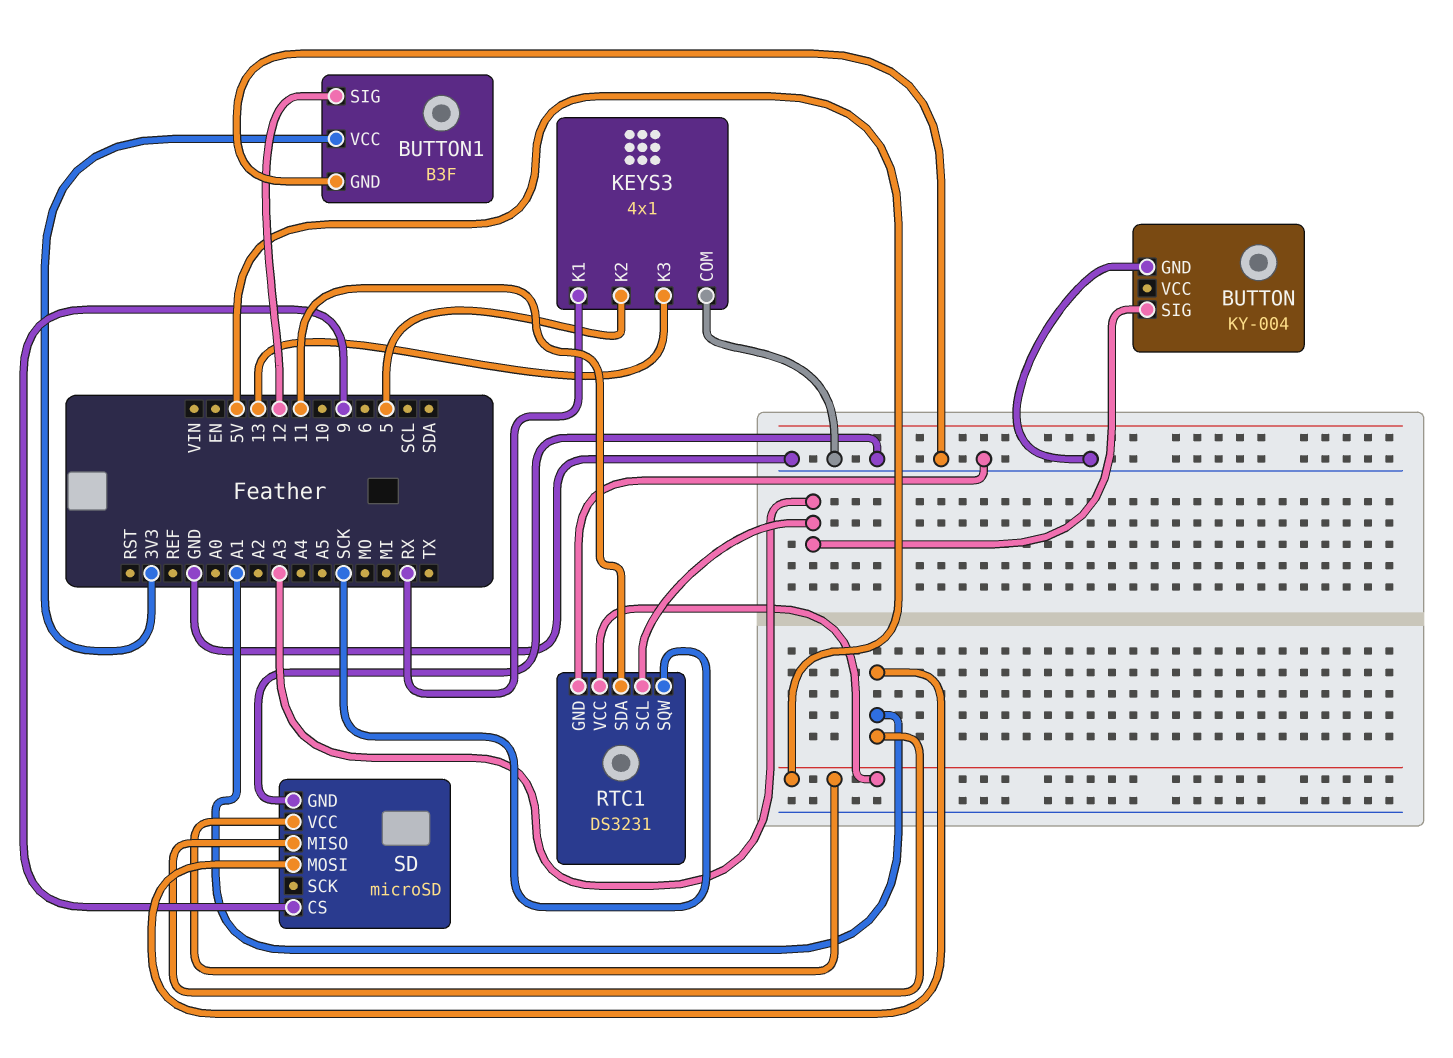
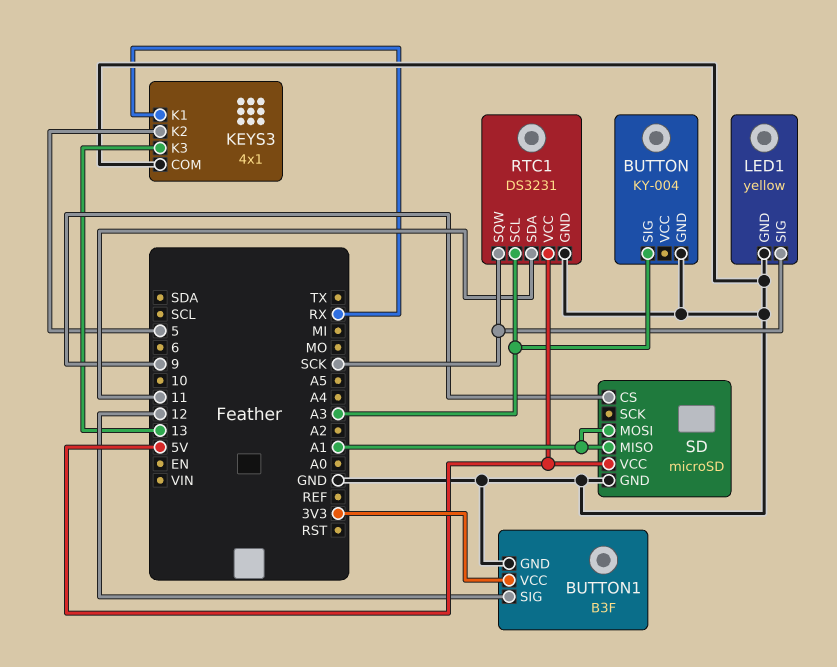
LED1: none -> yellow
LED1 pin GND: none -> GND
LED1 pin SIG: none -> SCK

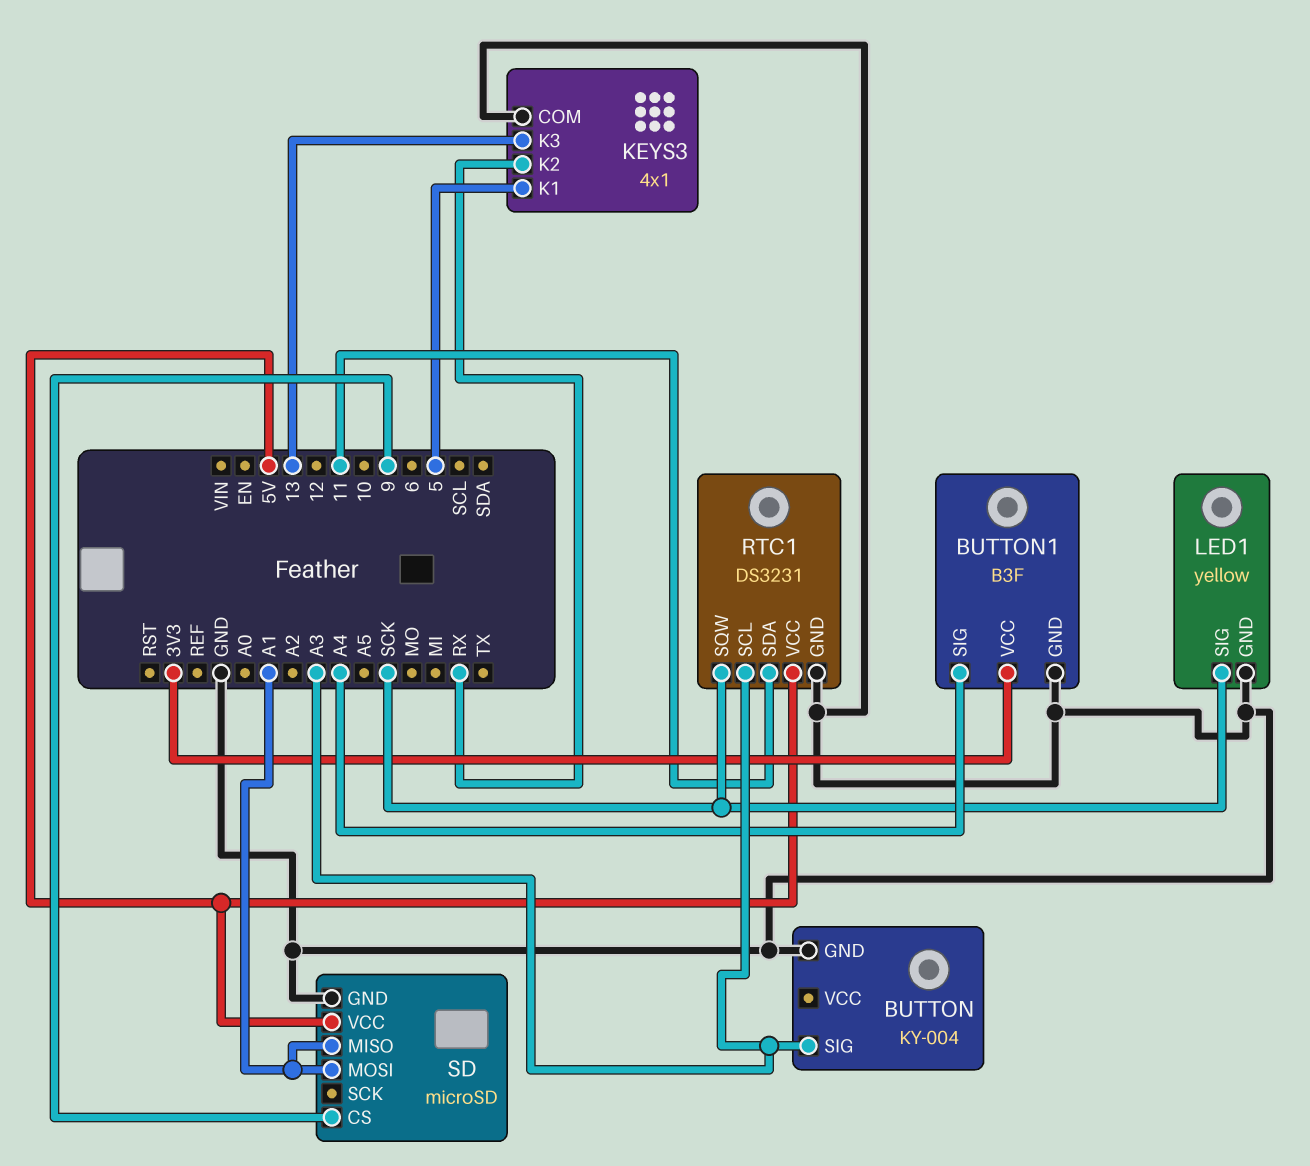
BUTTON1 pin SIG: 12 -> A4
KEYS3 pin K1: RX -> 5
KEYS3 pin K2: 5 -> RX

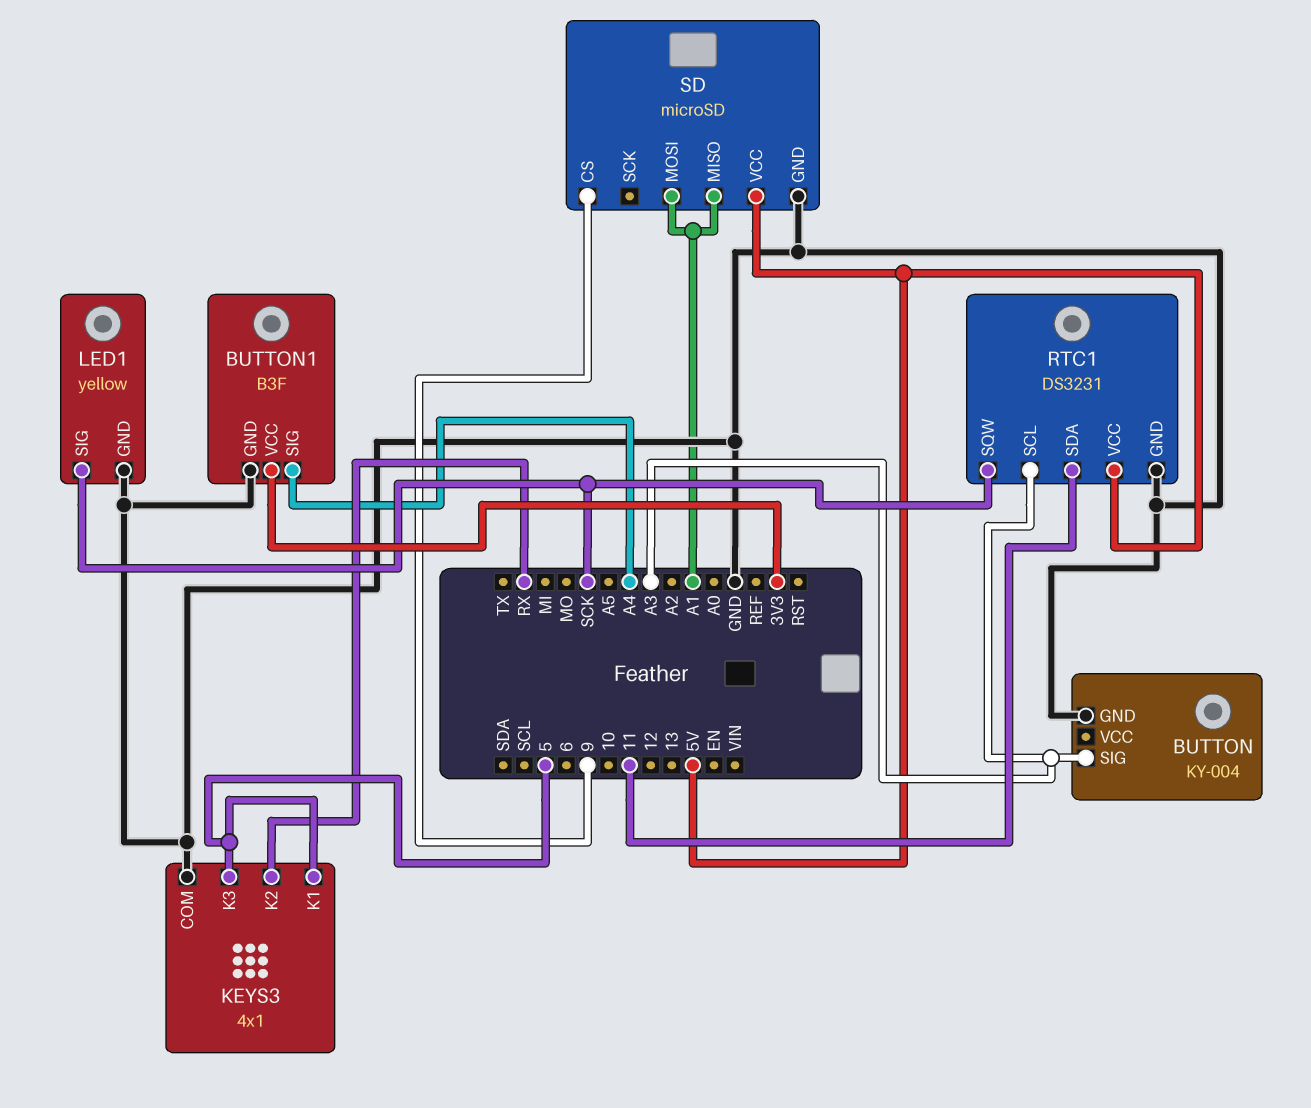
KEYS3 pin K3: 13 -> 5

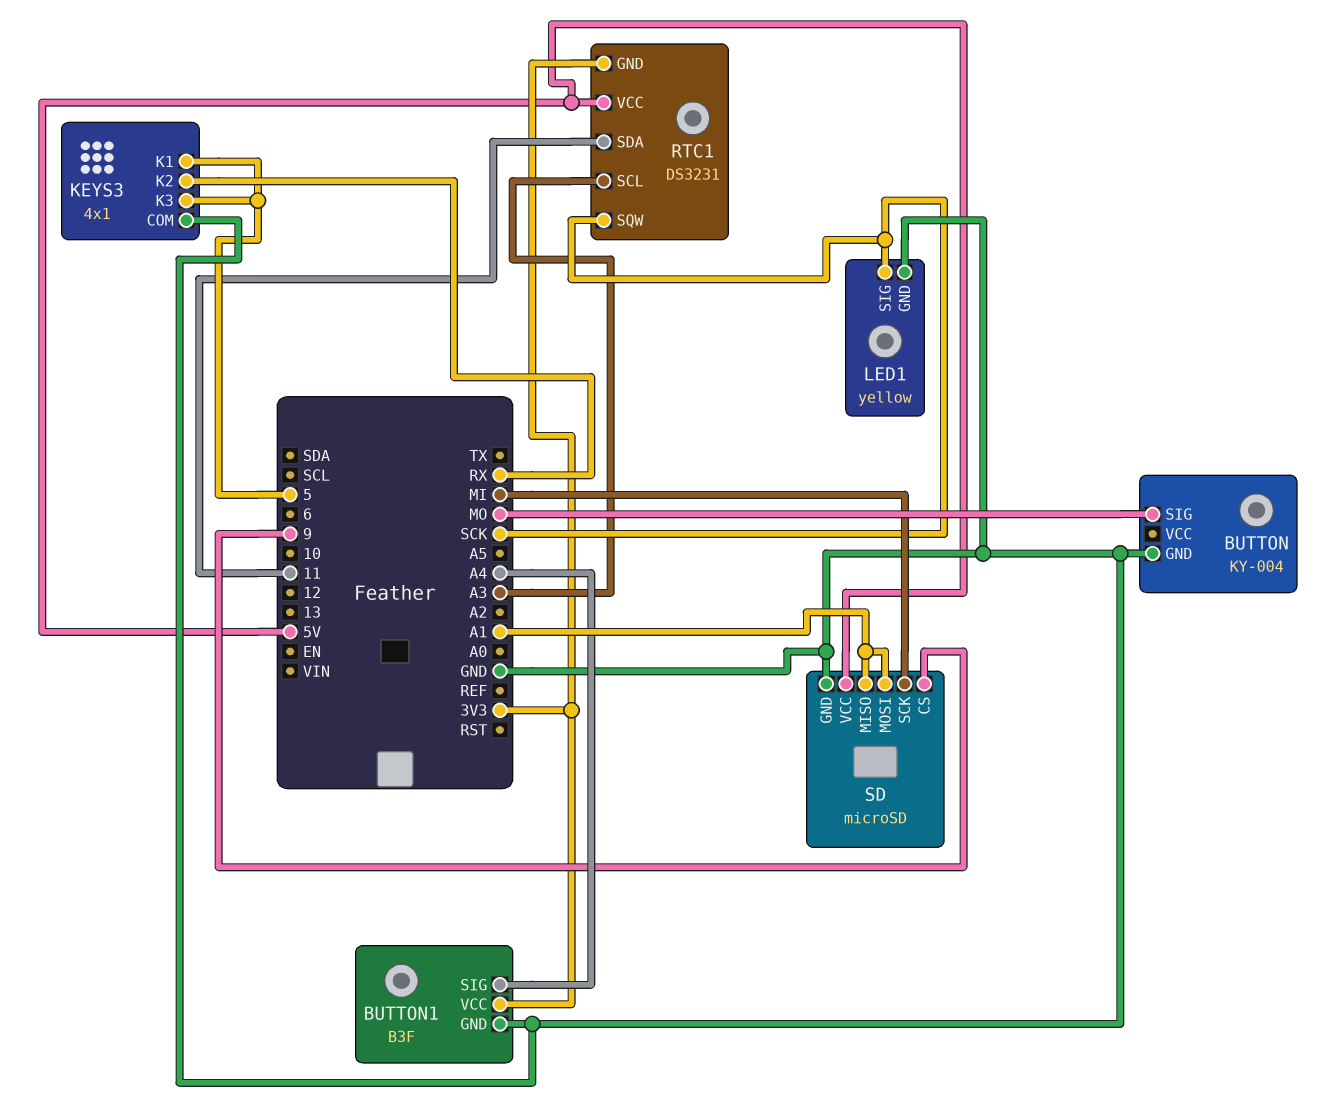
BUTTON pin SIG: A3 -> MO
RTC1 pin GND: GND -> 3V3
SD pin SCK: none -> MI

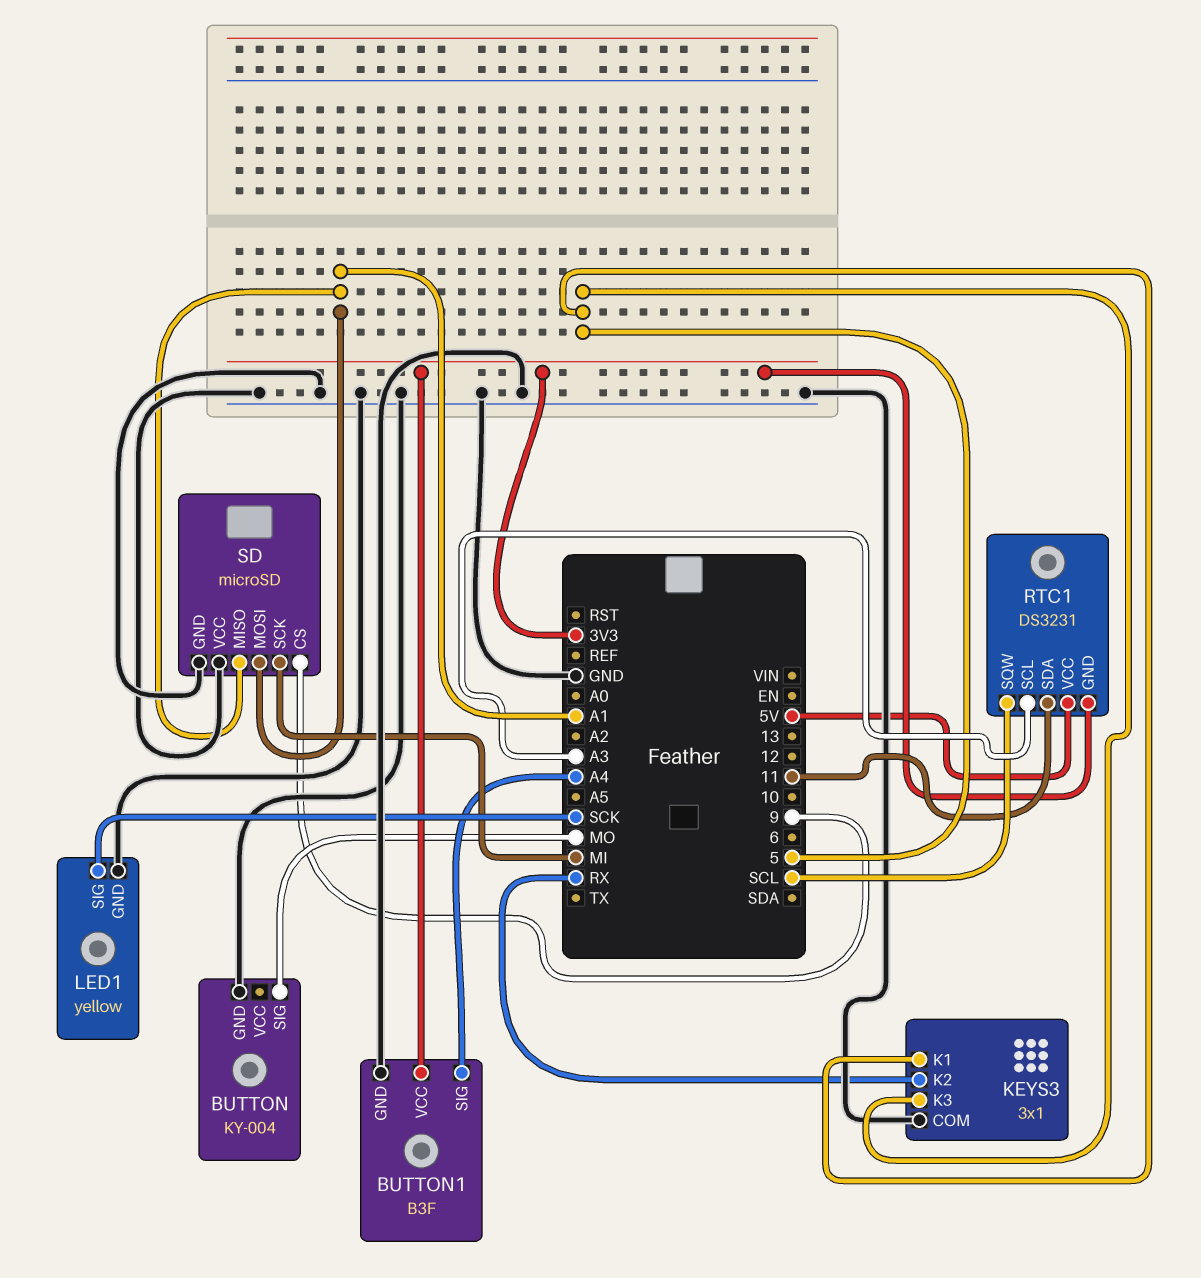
KEYS3: 4x1 -> 3x1
RTC1 pin SQW: SCK -> SCL
SD pin VCC: 5V -> GND

